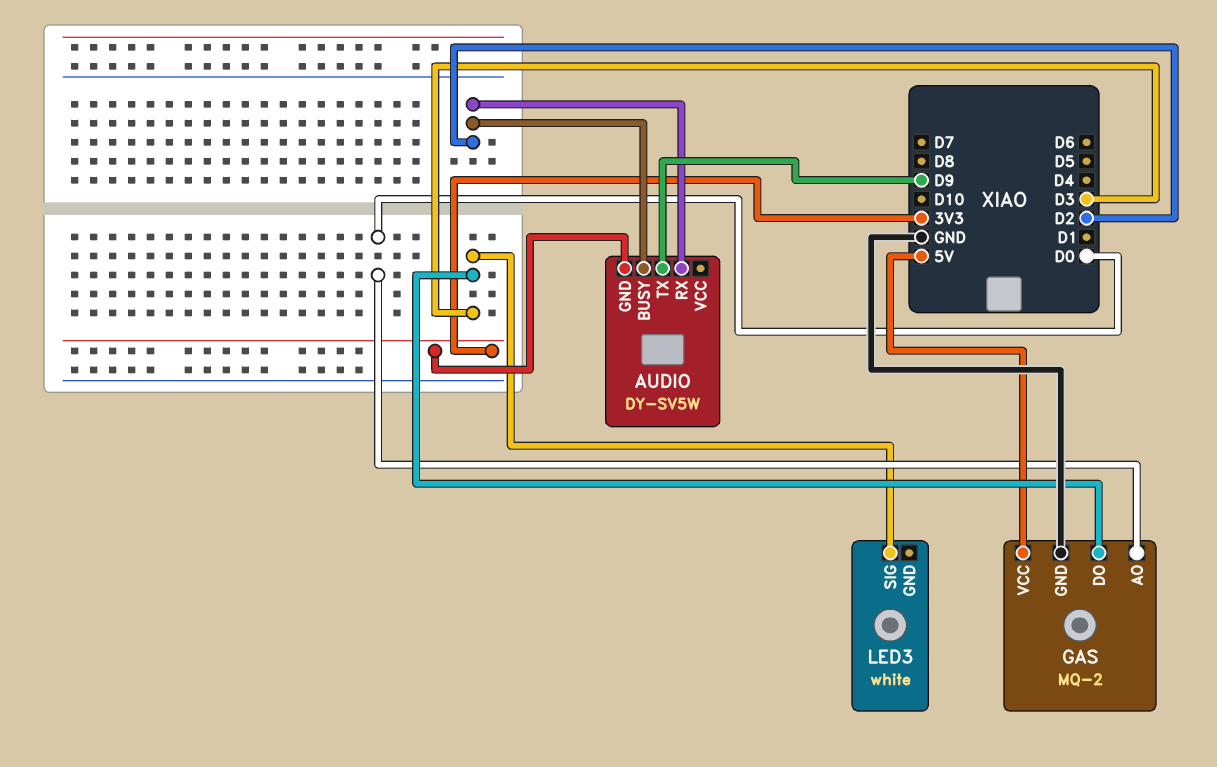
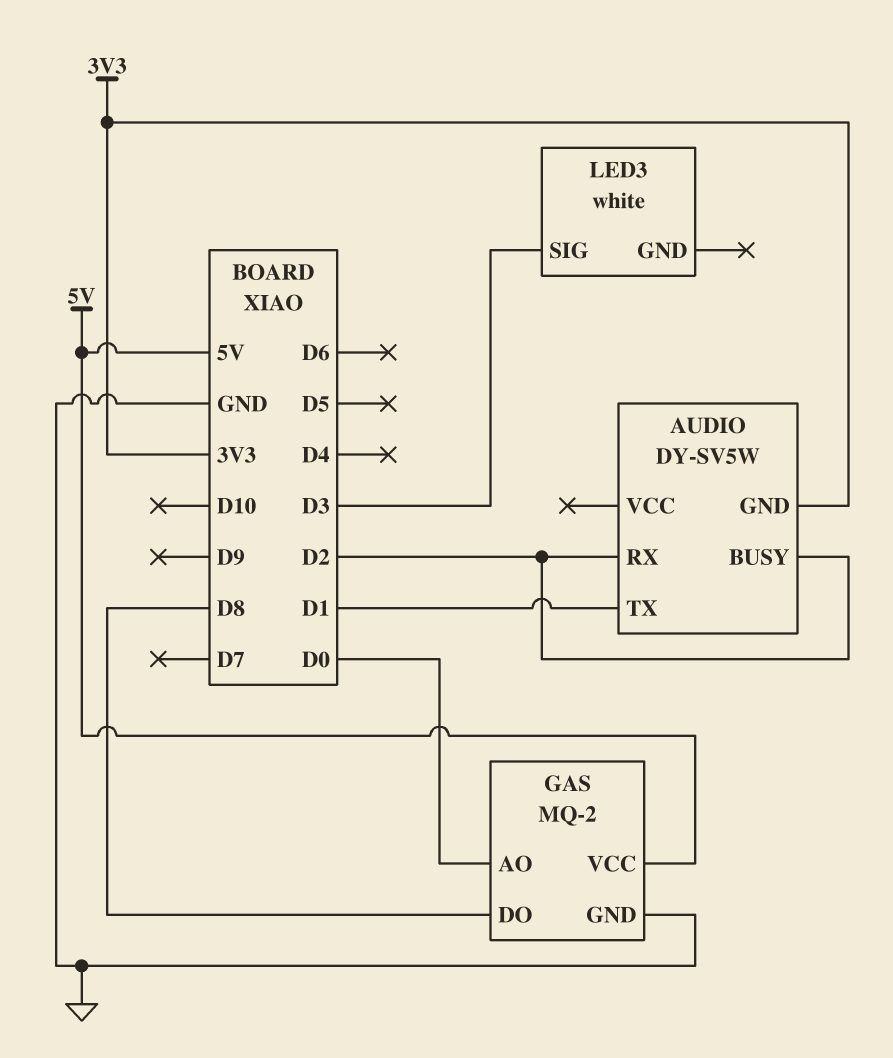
AUDIO pin TX: D9 -> D1
GAS pin DO: D3 -> D8

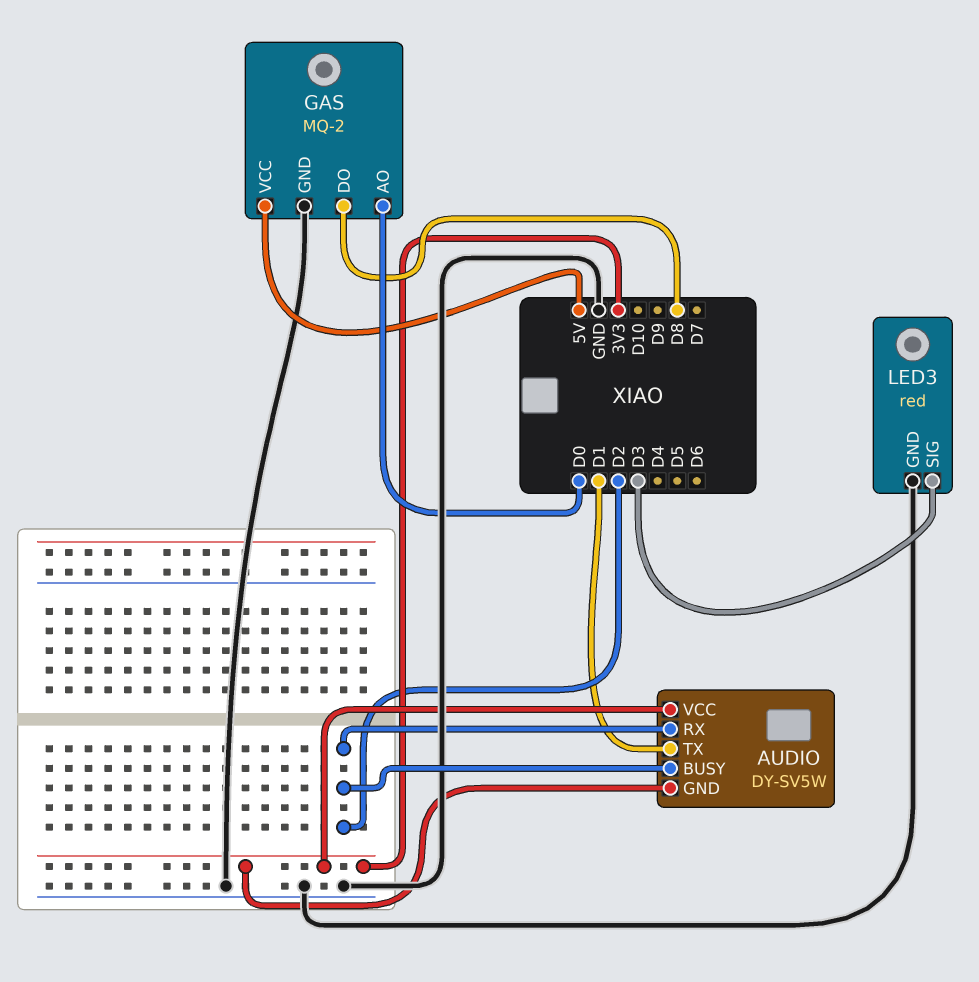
AUDIO pin VCC: none -> 3V3
LED3: white -> red
LED3 pin GND: none -> GND

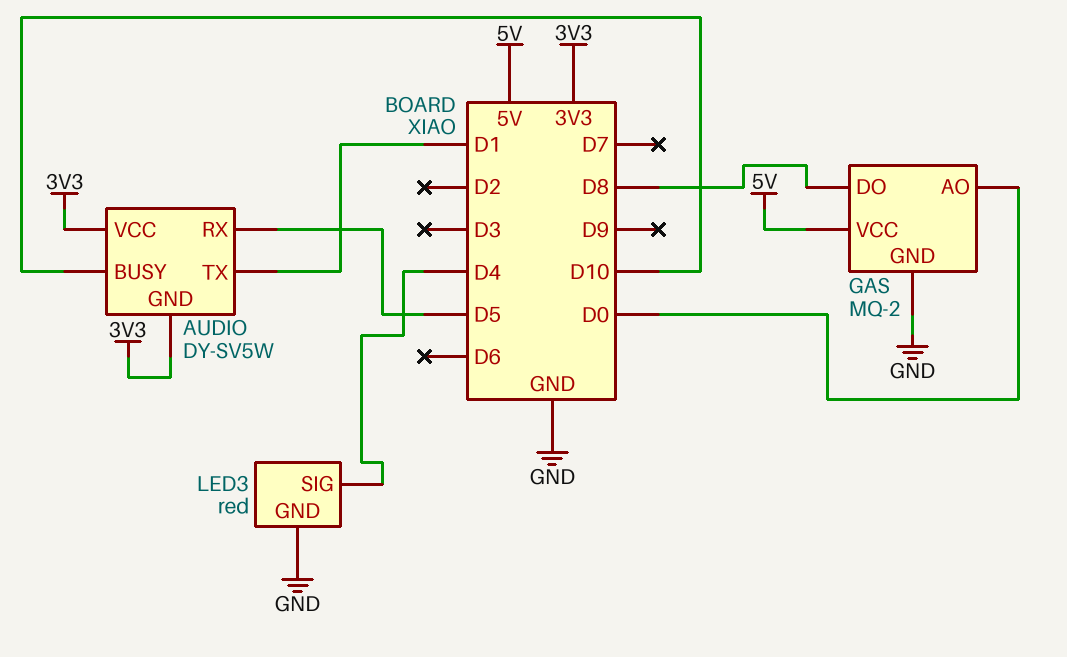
AUDIO pin BUSY: D2 -> D10
AUDIO pin RX: D2 -> D5
LED3 pin SIG: D3 -> D4

